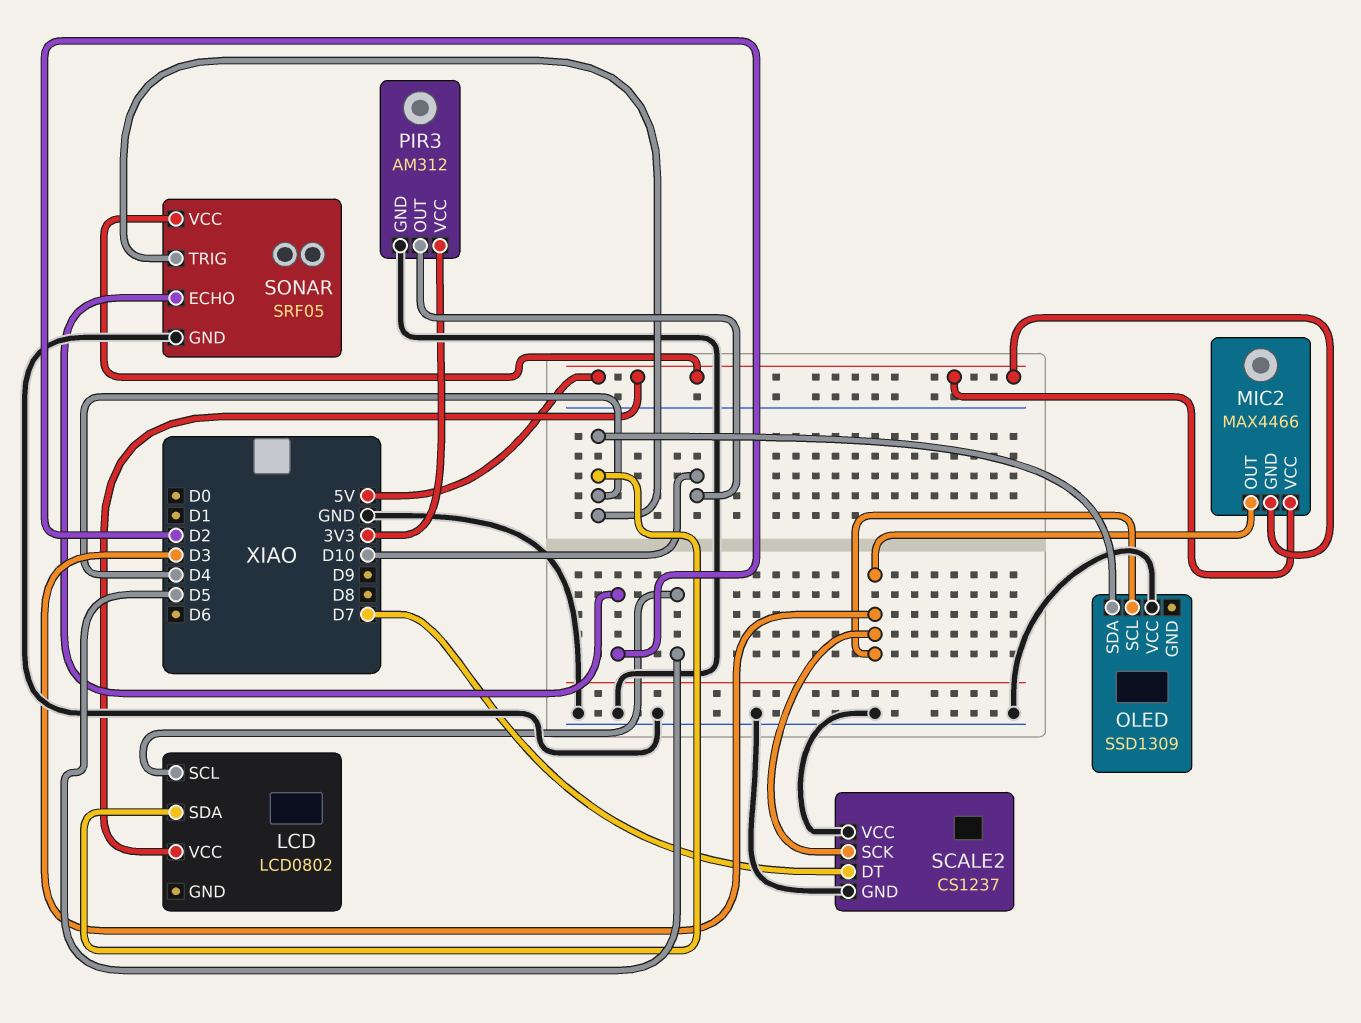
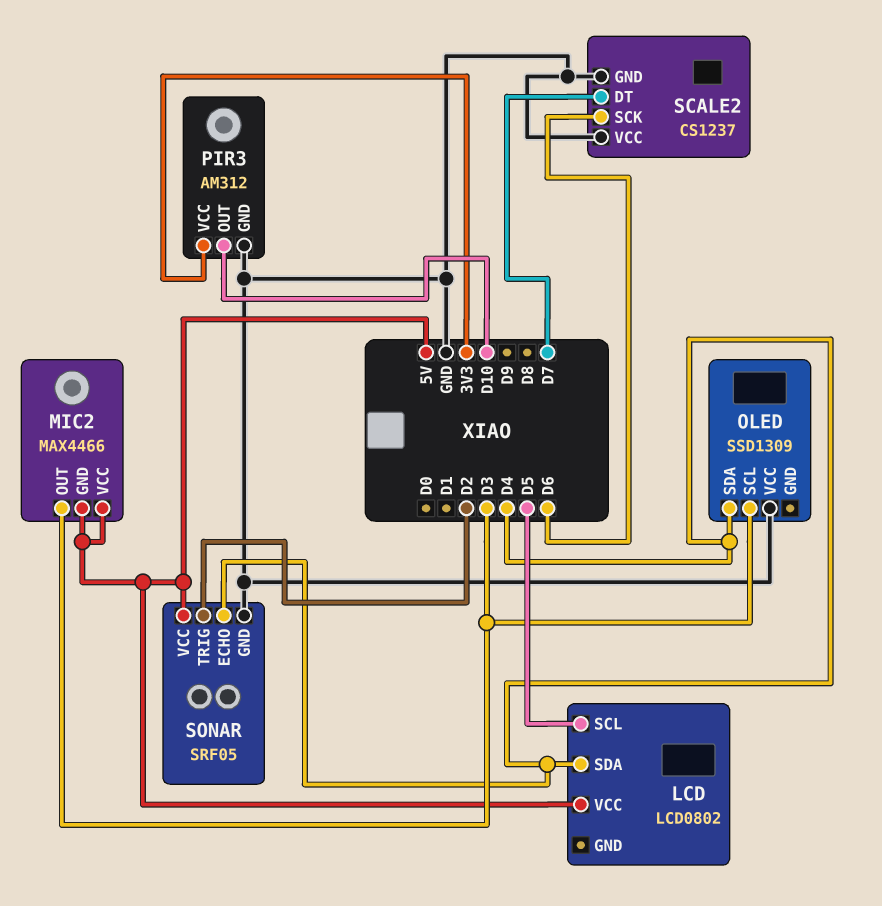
SCALE2 pin SCK: D3 -> D6
SONAR pin ECHO: D2 -> D4
SONAR pin TRIG: D4 -> D2

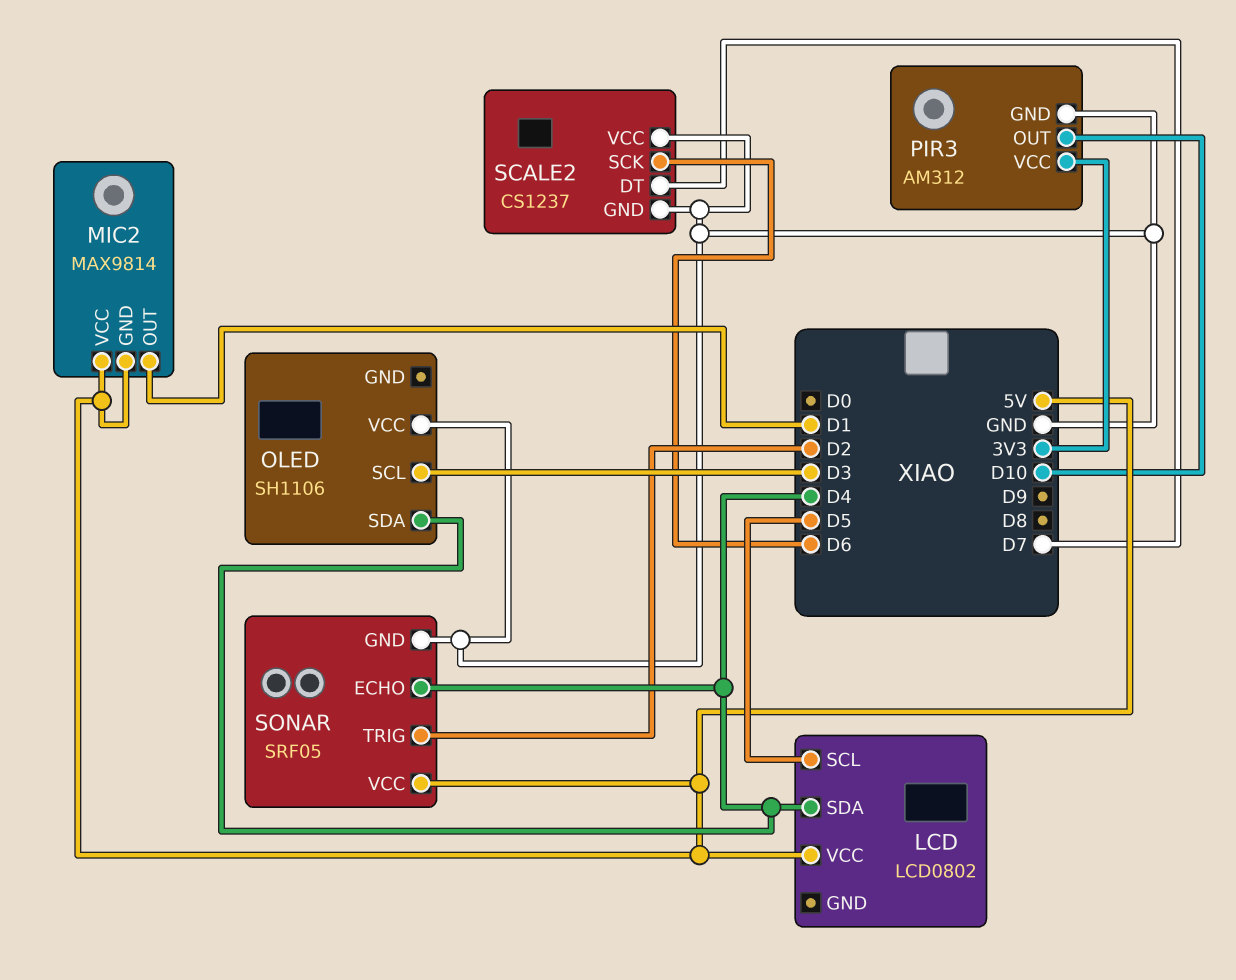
MIC2: MAX4466 -> MAX9814
MIC2 pin OUT: D3 -> D1
OLED: SSD1309 -> SH1106

